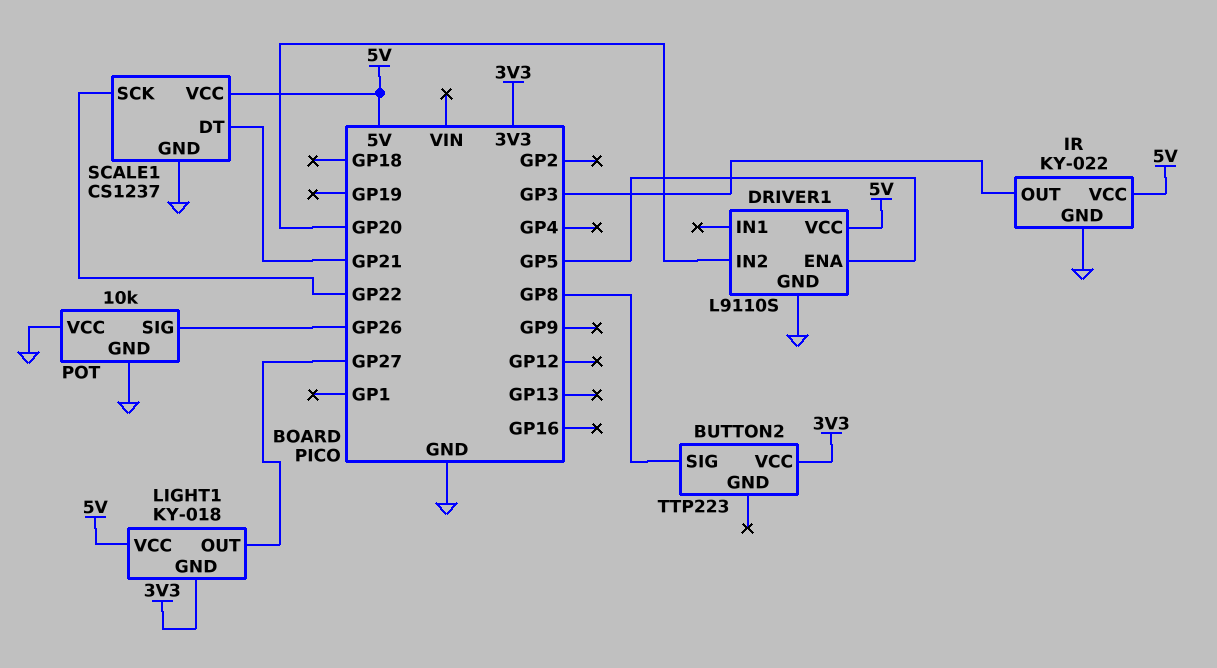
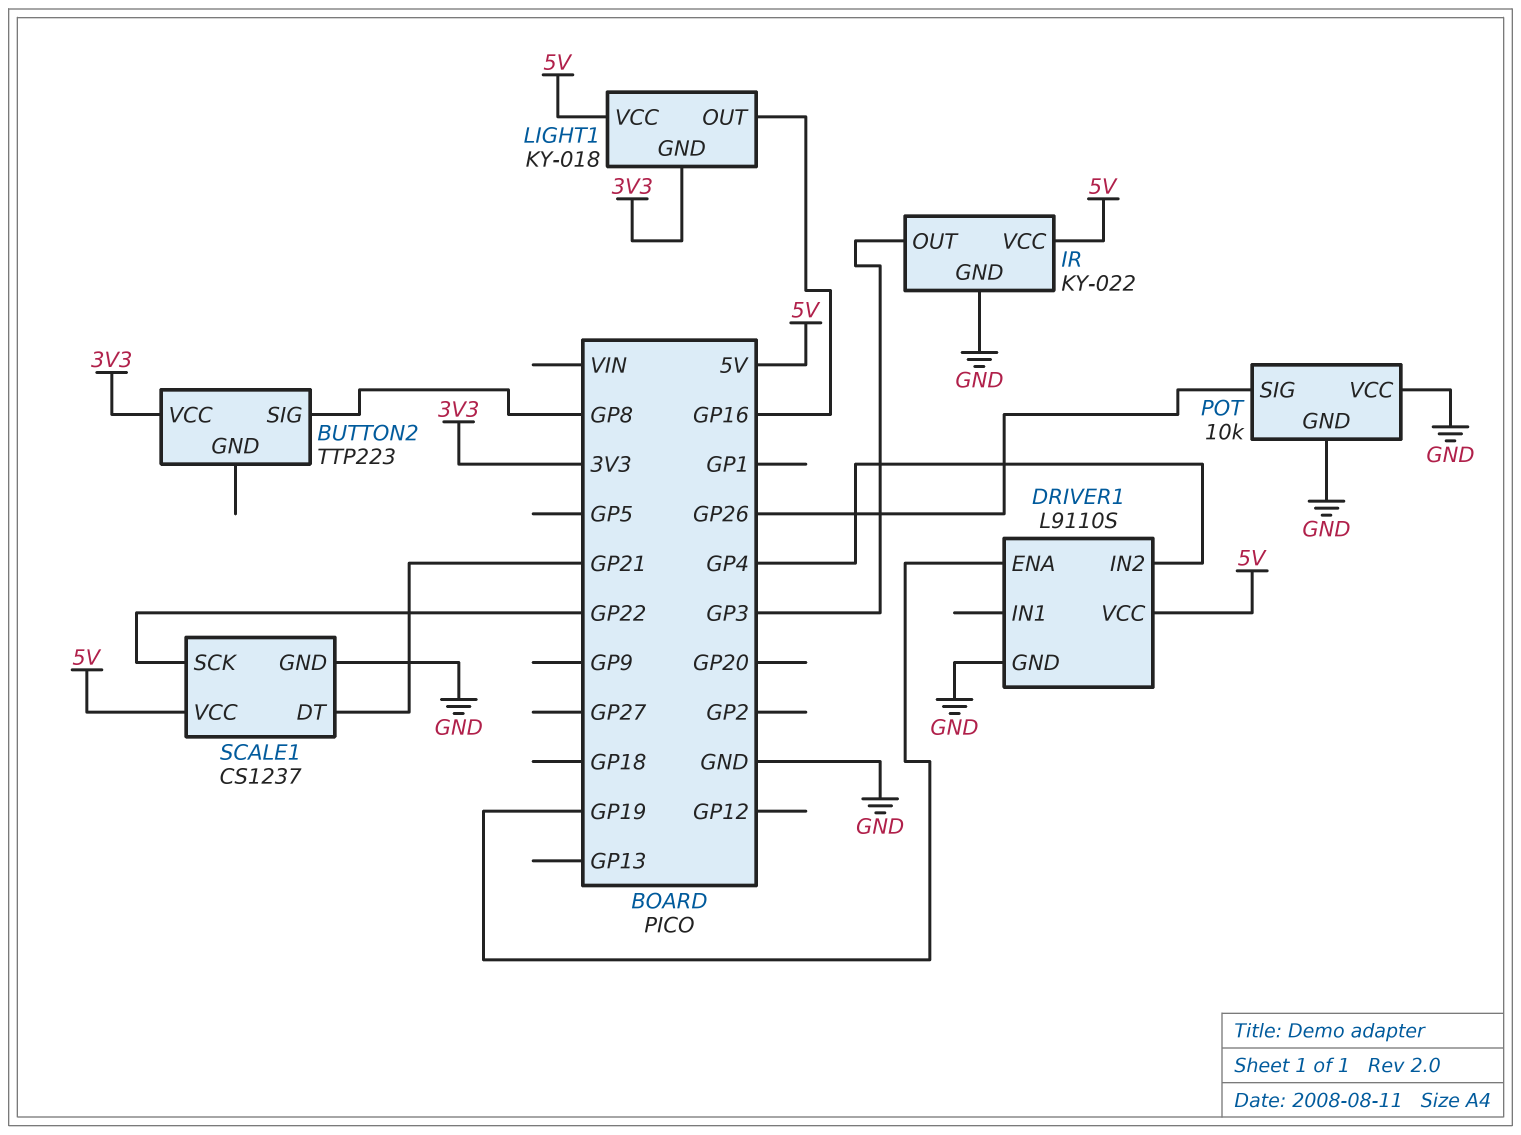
DRIVER1 pin ENA: GP5 -> GP19
DRIVER1 pin IN2: GP20 -> GP4
LIGHT1 pin OUT: GP27 -> GP16

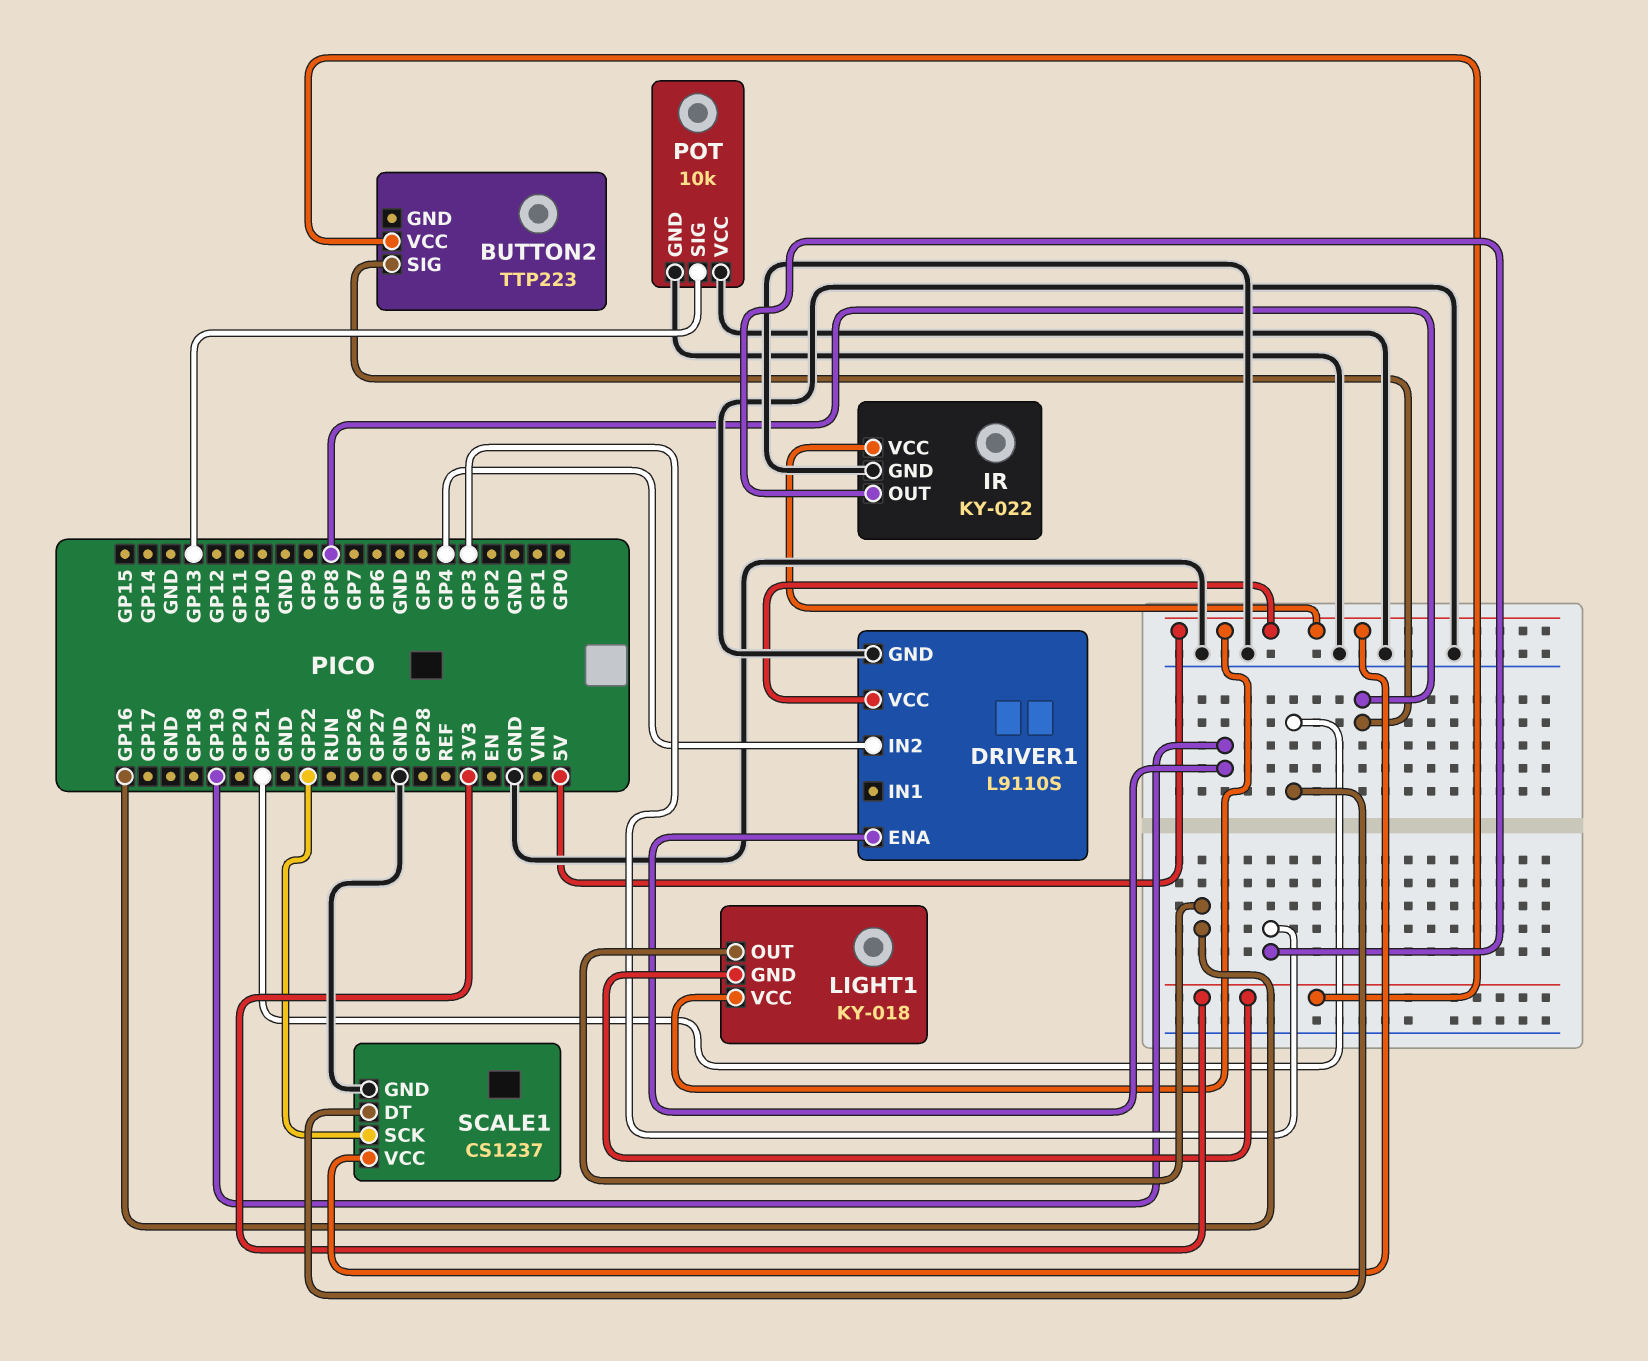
POT pin SIG: GP26 -> GP13

